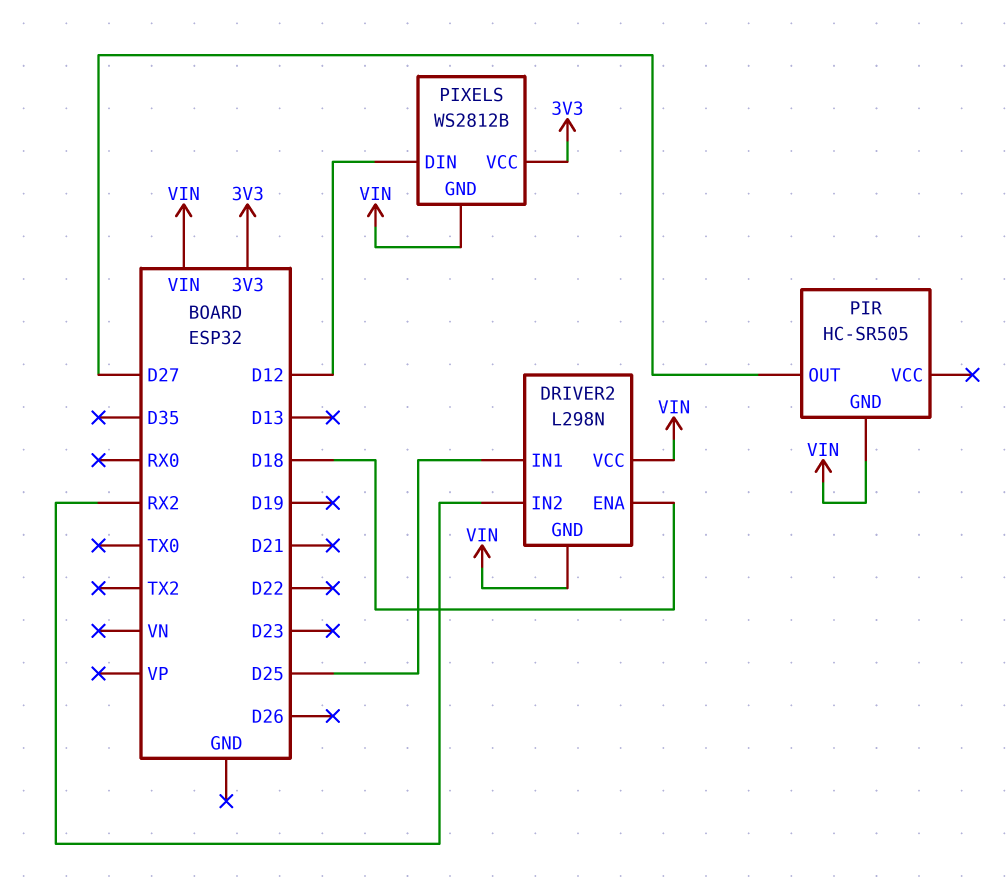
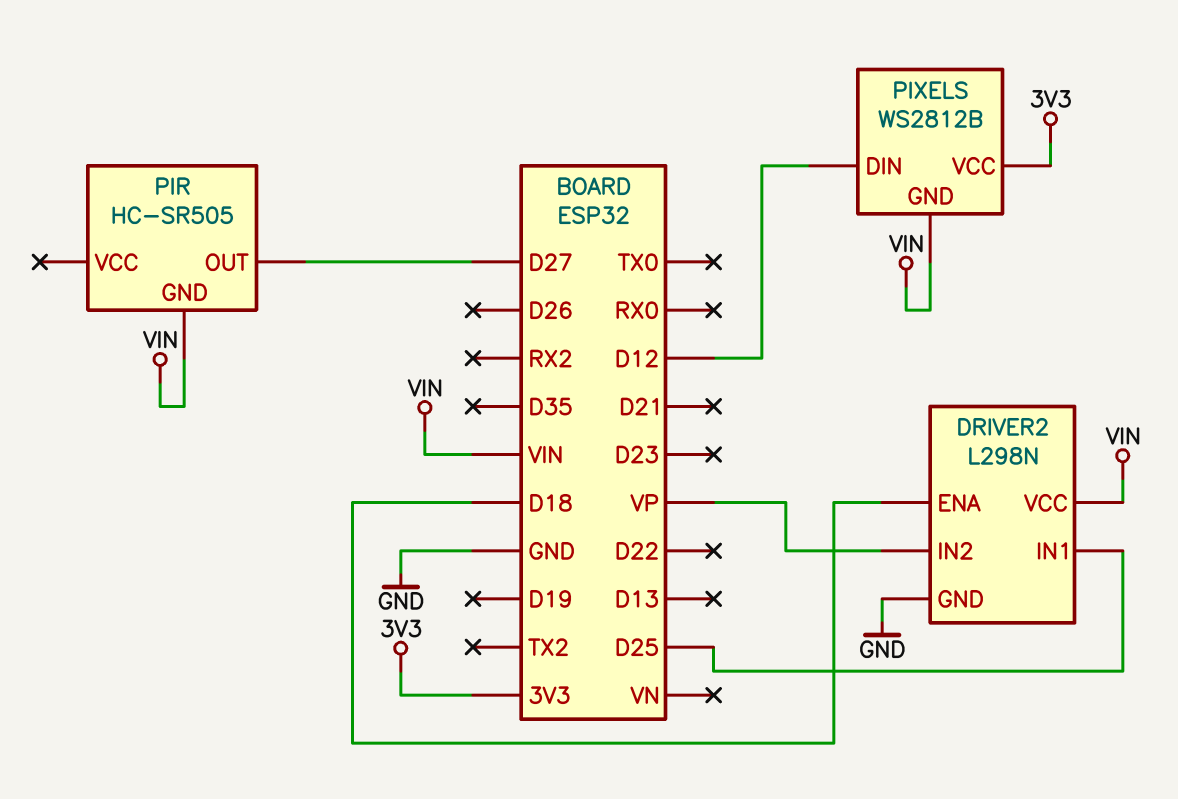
DRIVER2 pin GND: VIN -> GND
DRIVER2 pin IN2: RX2 -> VP

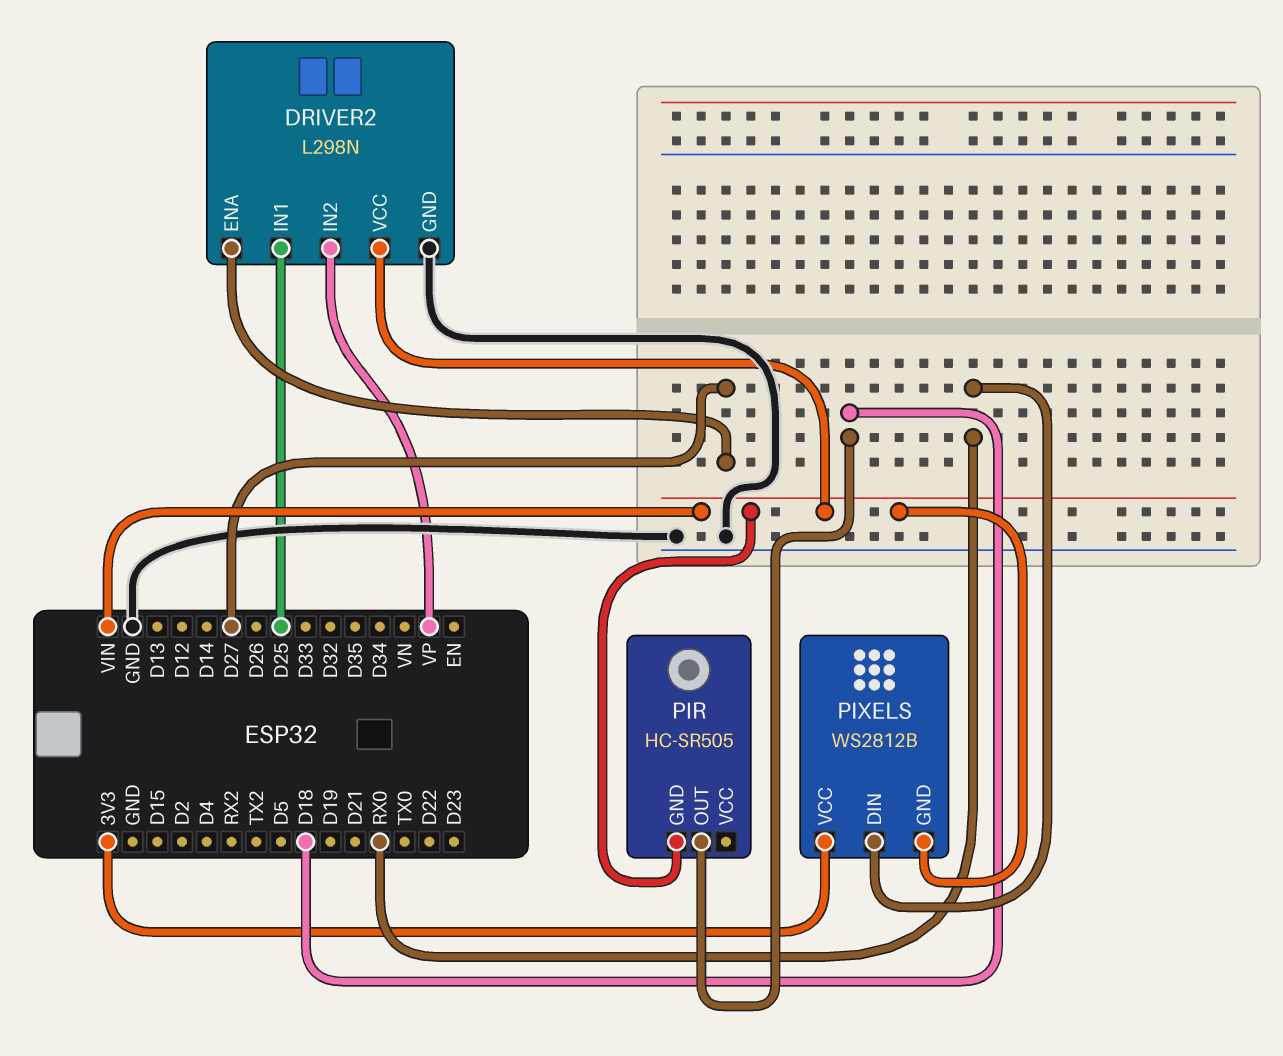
DRIVER2 pin ENA: D18 -> D27
PIR pin OUT: D27 -> D18
PIXELS pin DIN: D12 -> RX0

